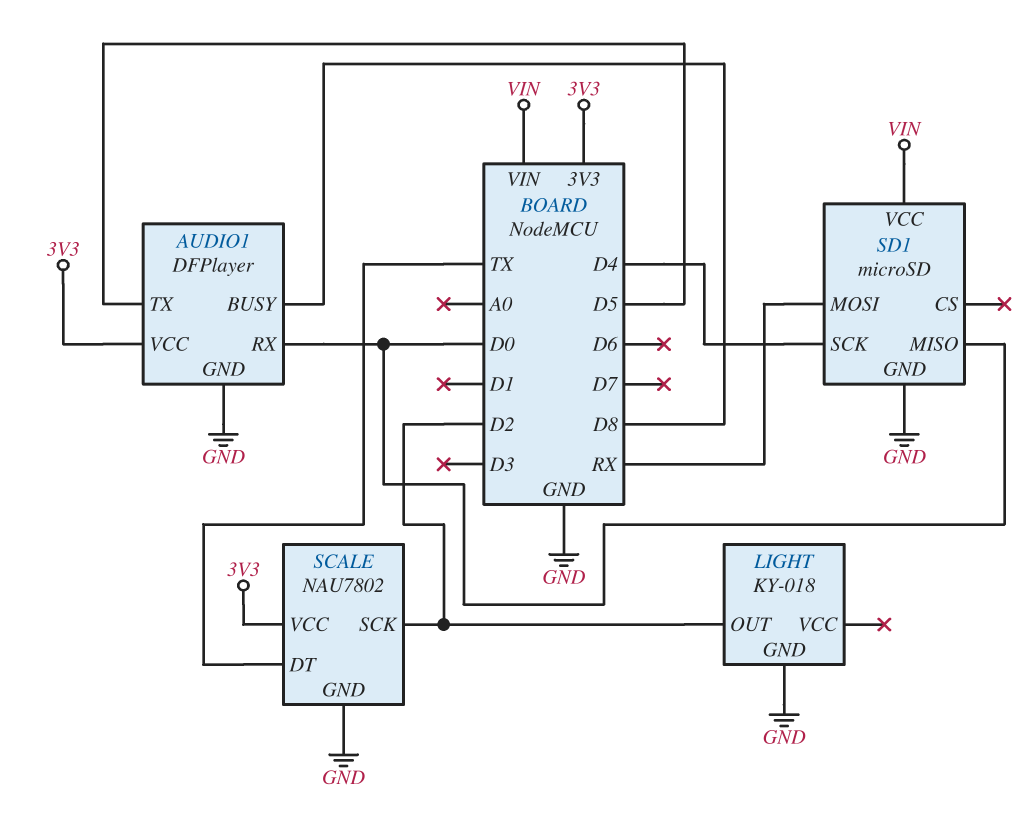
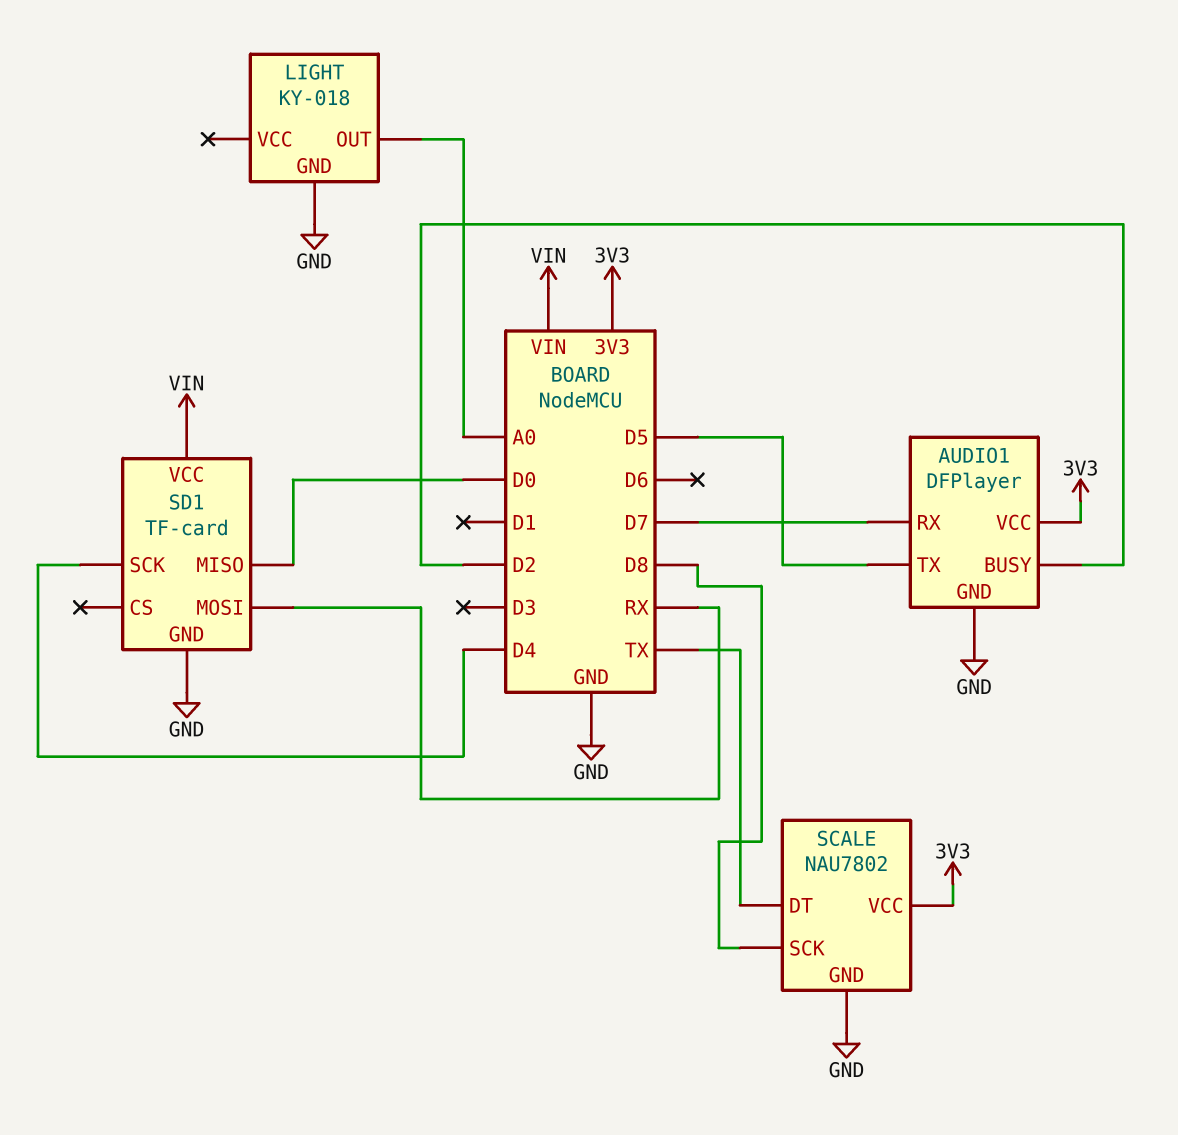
AUDIO1 pin BUSY: D8 -> D2
AUDIO1 pin RX: D0 -> D7
LIGHT pin OUT: D2 -> A0
SCALE pin SCK: D2 -> D8
SD1: microSD -> TF-card

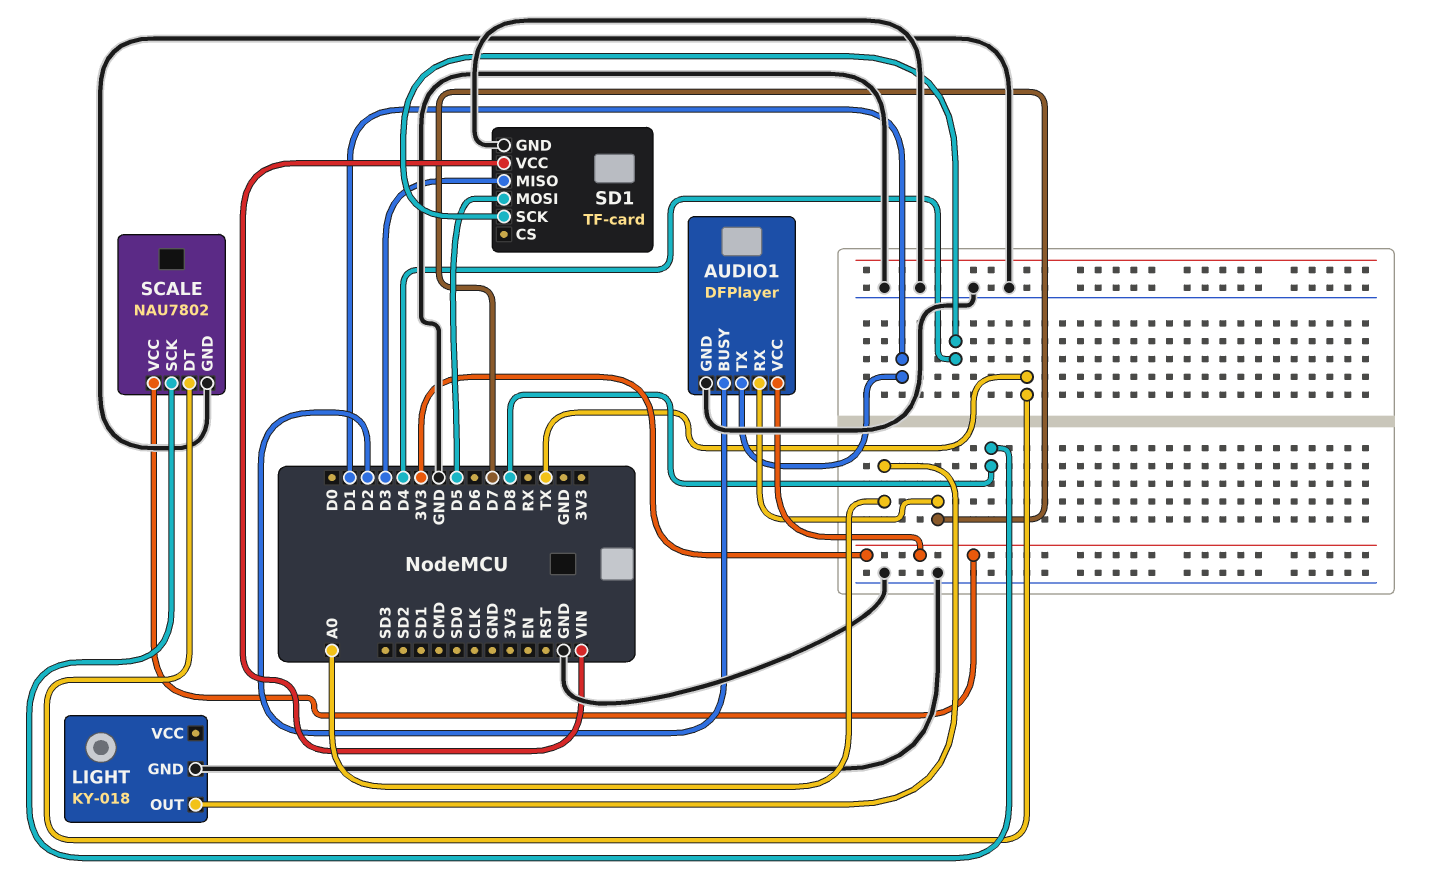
AUDIO1 pin TX: D5 -> D1
SD1 pin MISO: D0 -> D3
SD1 pin MOSI: RX -> D5

